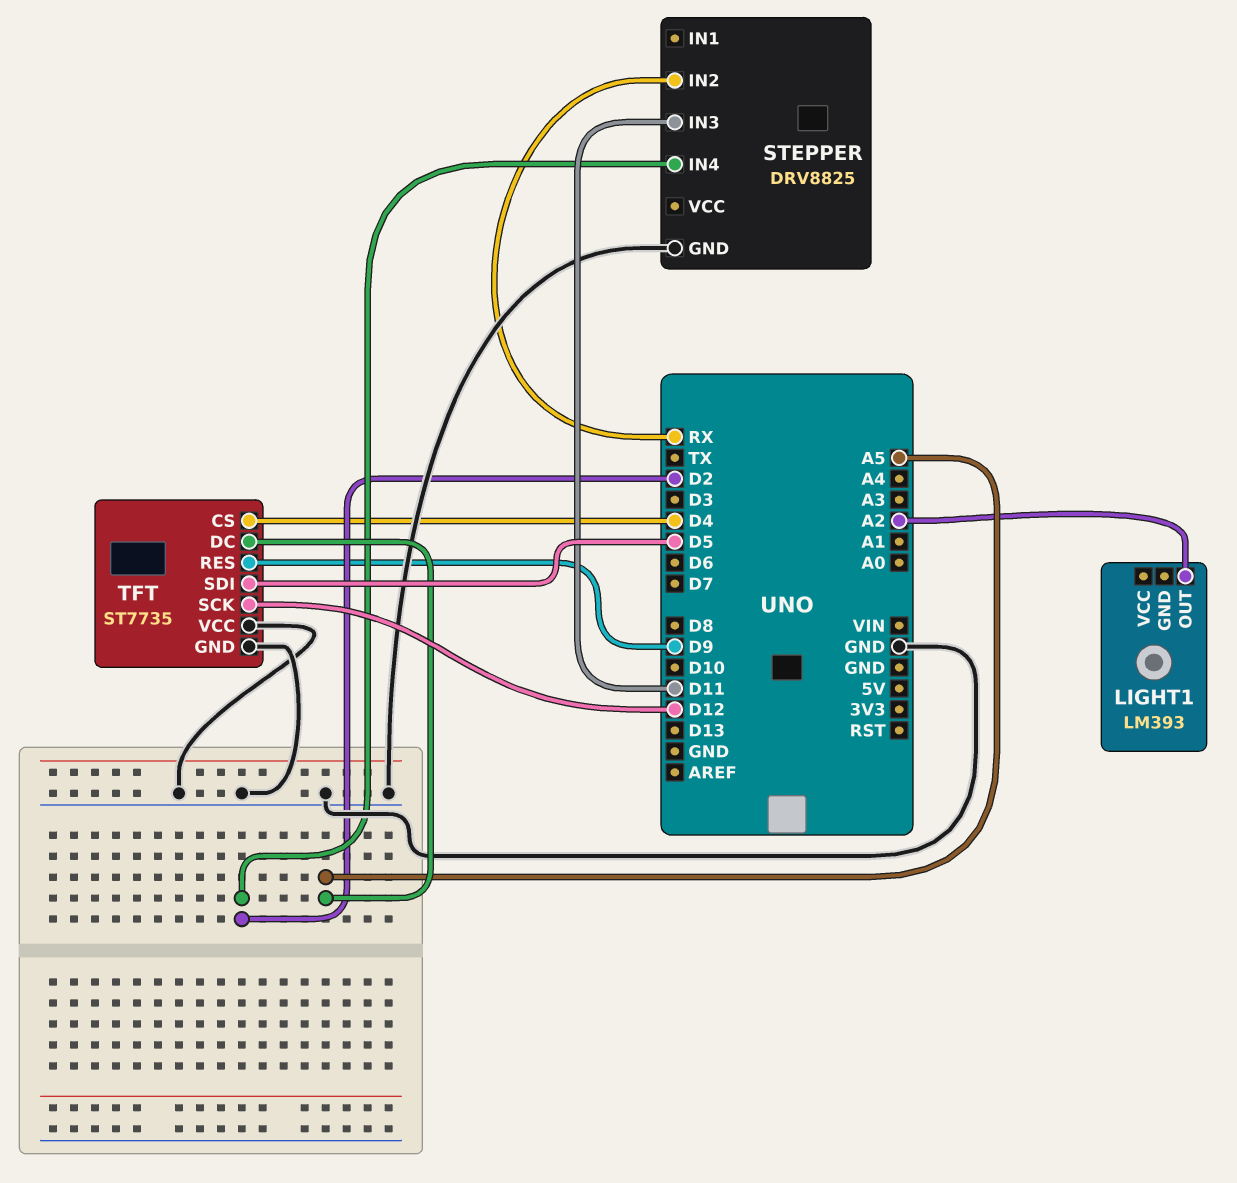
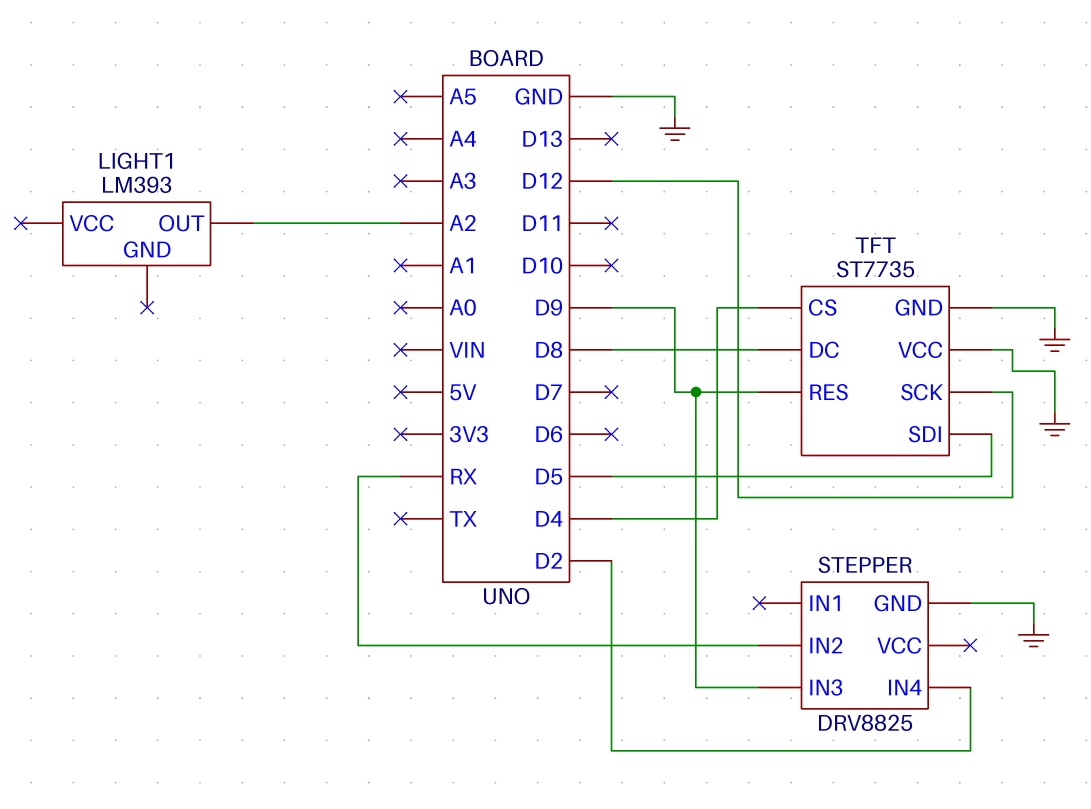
STEPPER pin IN3: D11 -> D9
TFT pin DC: A5 -> D8

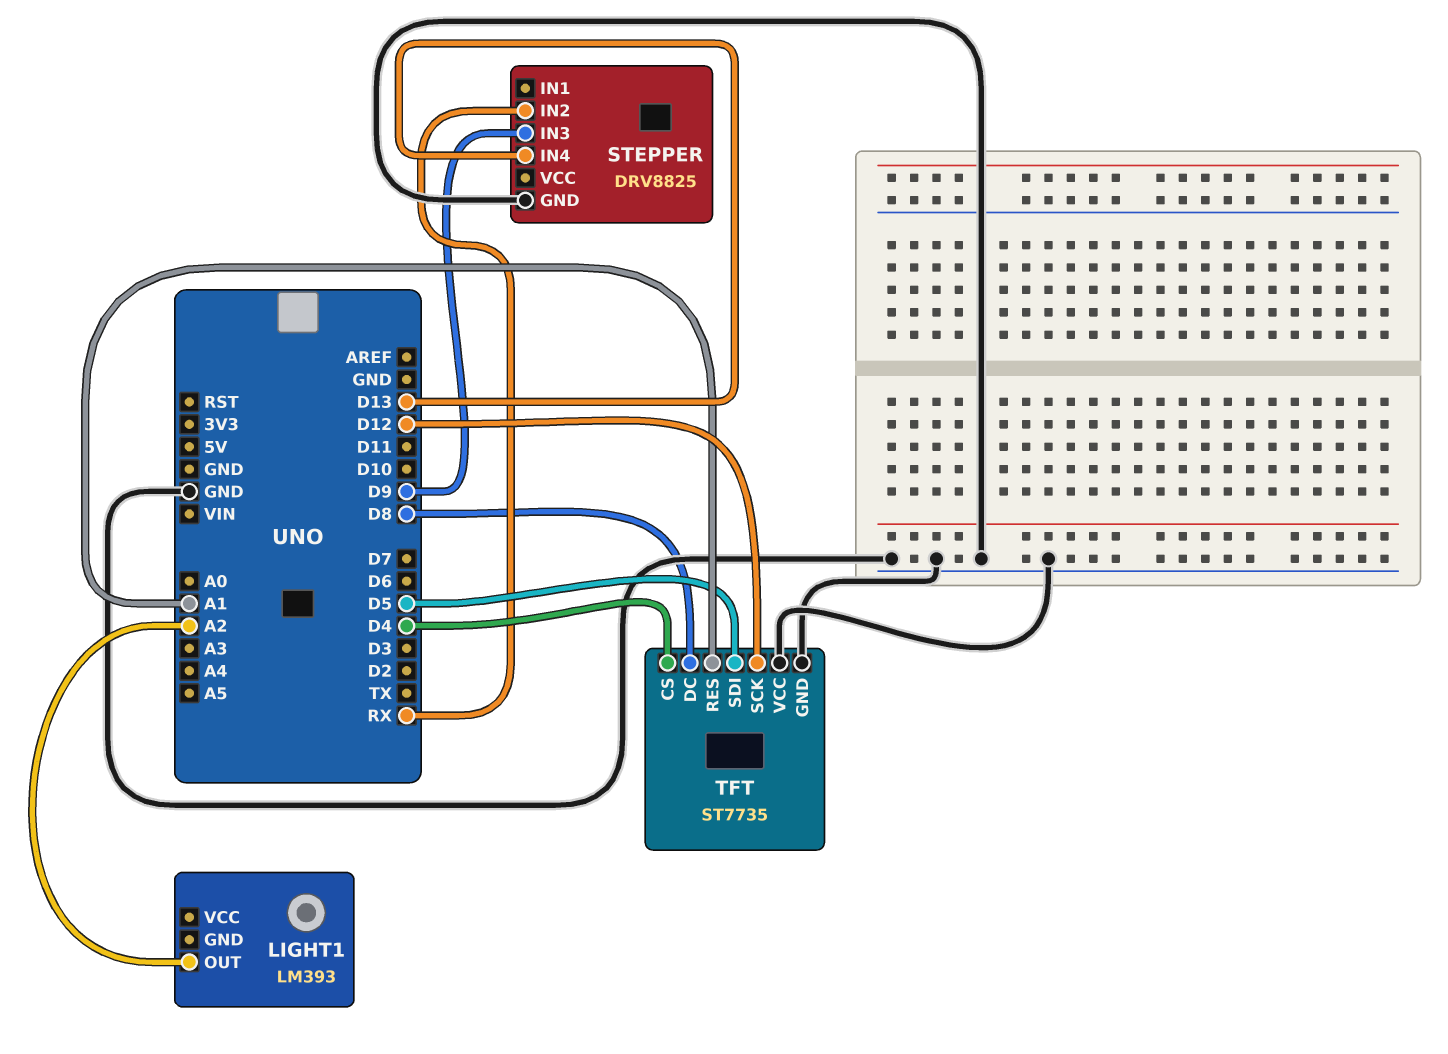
STEPPER pin IN4: D2 -> D13
TFT pin RES: D9 -> A1

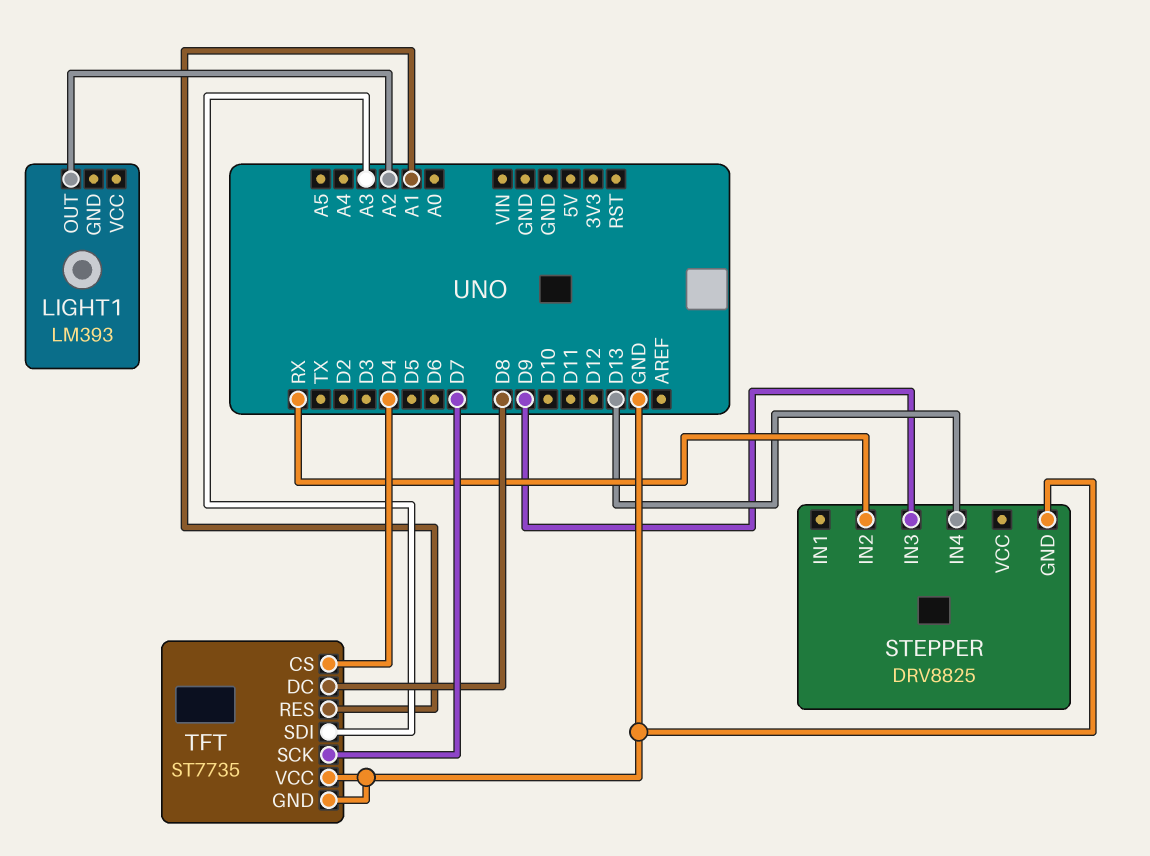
TFT pin SCK: D12 -> D7
TFT pin SDI: D5 -> A3

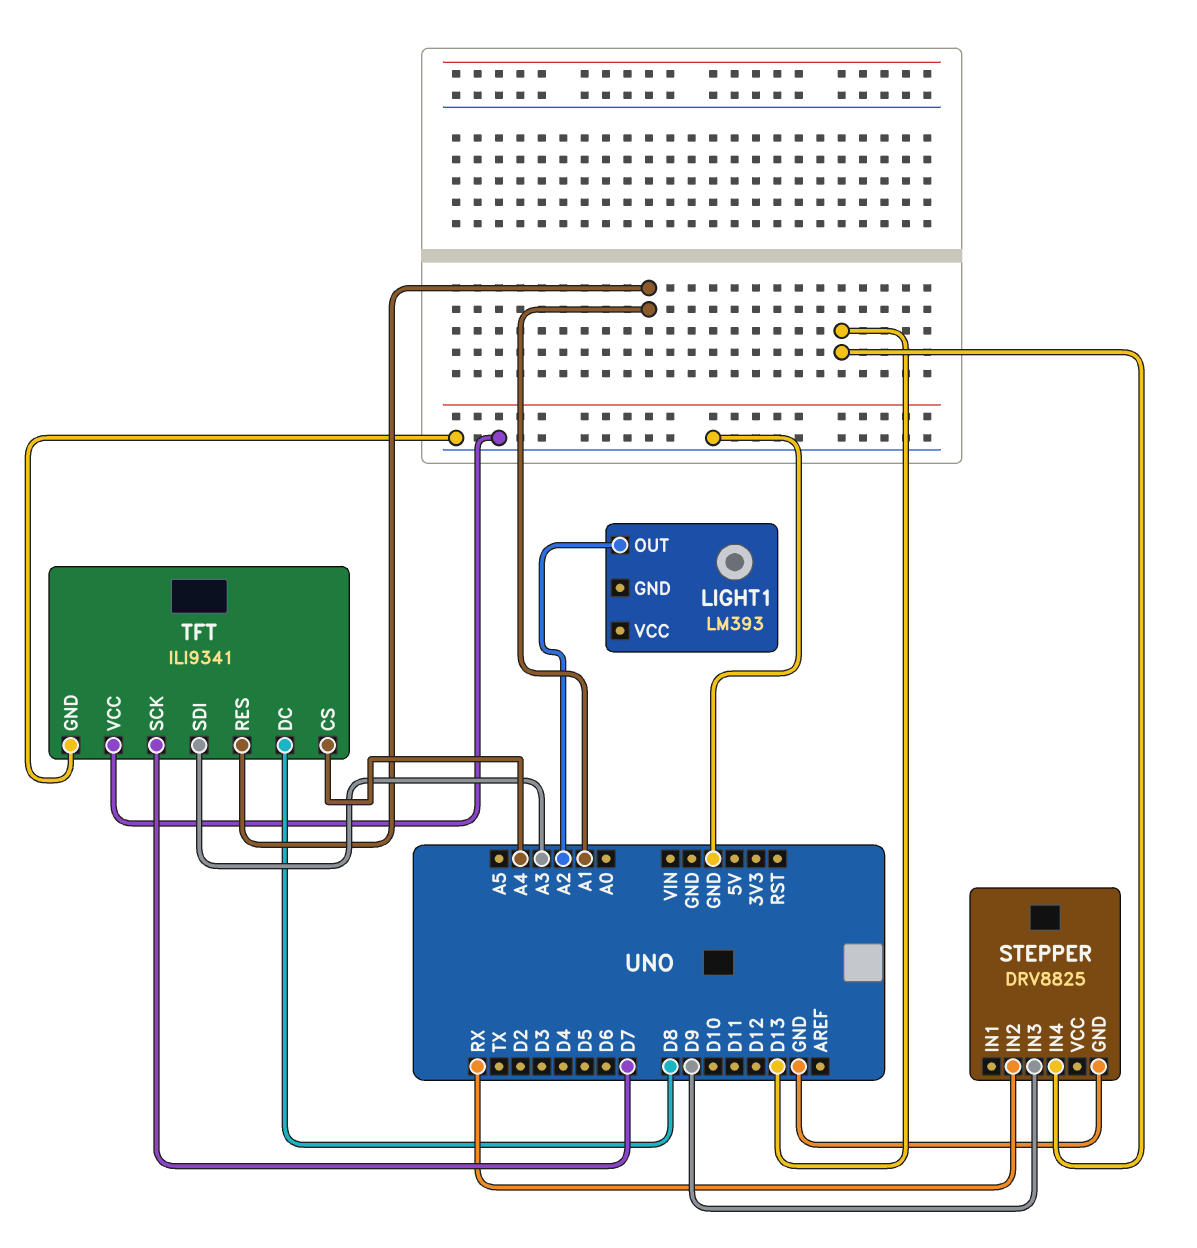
TFT: ST7735 -> ILI9341
TFT pin CS: D4 -> A4

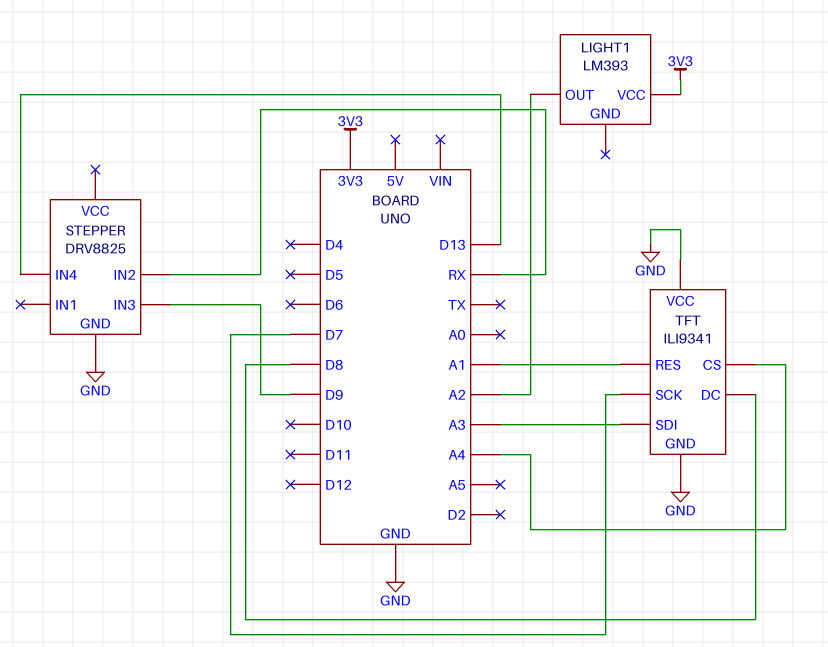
LIGHT1 pin VCC: none -> 3V3

